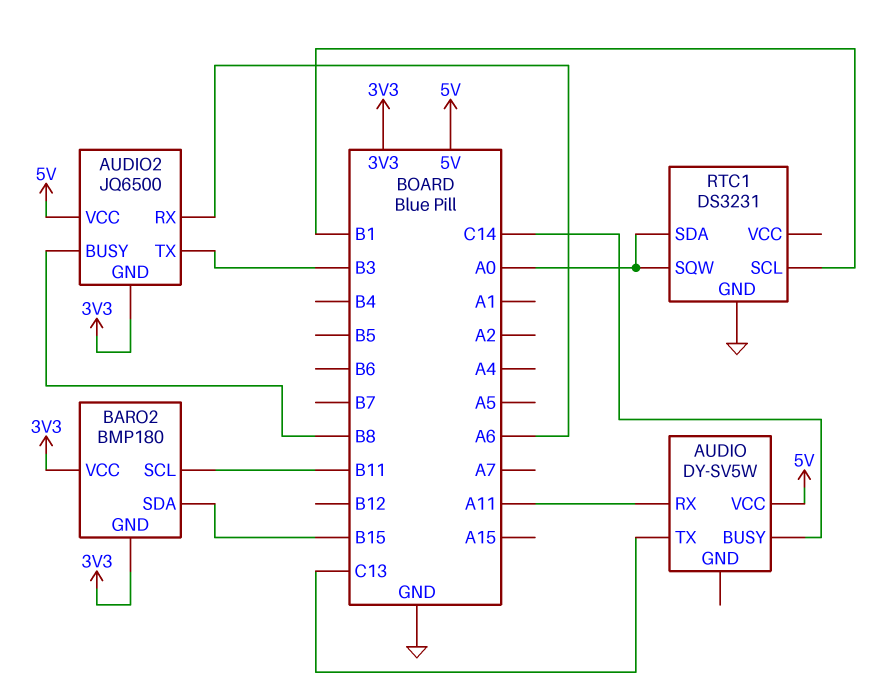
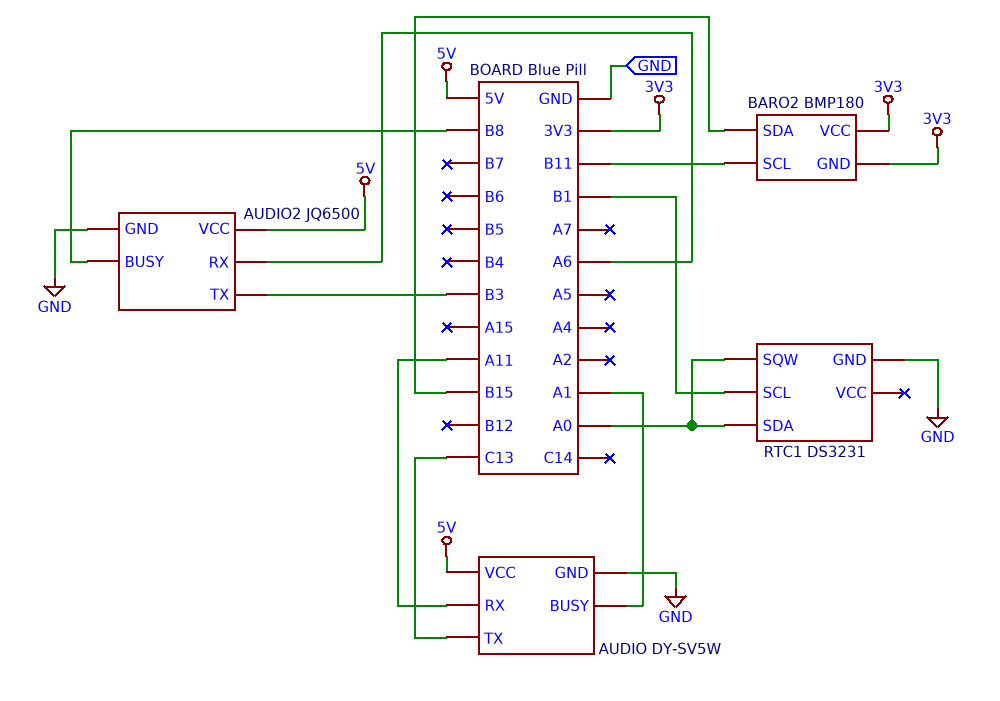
AUDIO pin BUSY: C14 -> A1
AUDIO pin GND: none -> GND
AUDIO2 pin GND: 3V3 -> GND

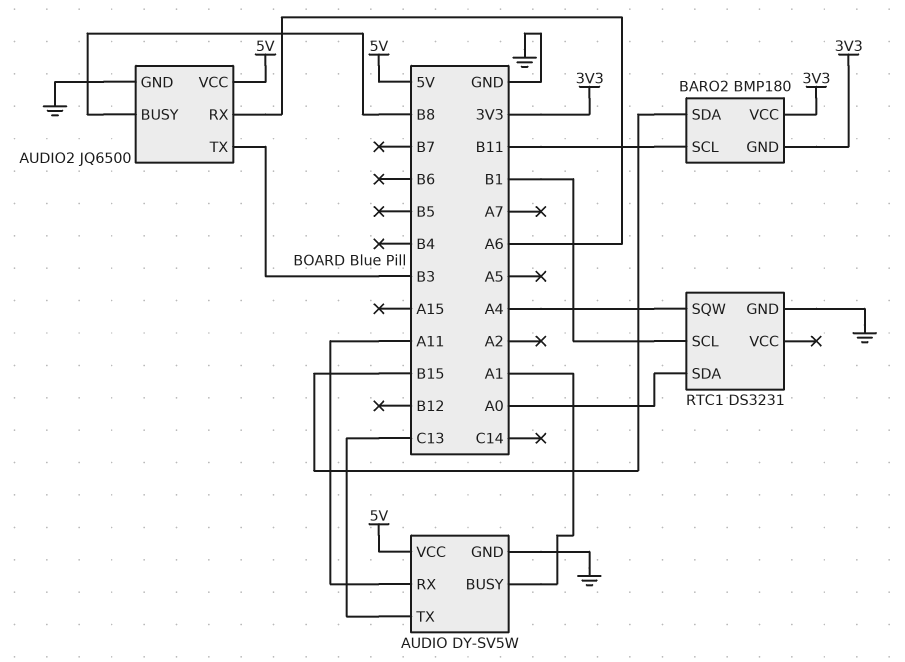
RTC1 pin SQW: A0 -> A4

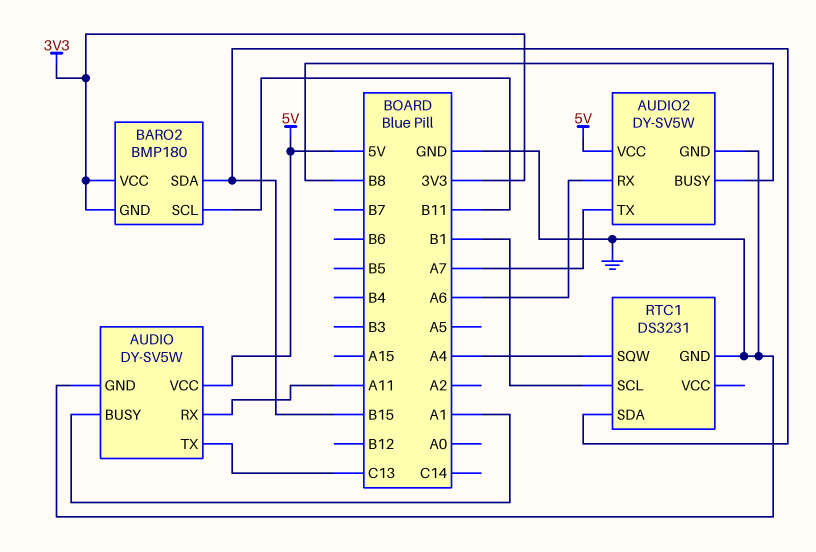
AUDIO2: JQ6500 -> DY-SV5W
AUDIO2 pin TX: B3 -> A7
RTC1 pin SDA: A0 -> B15

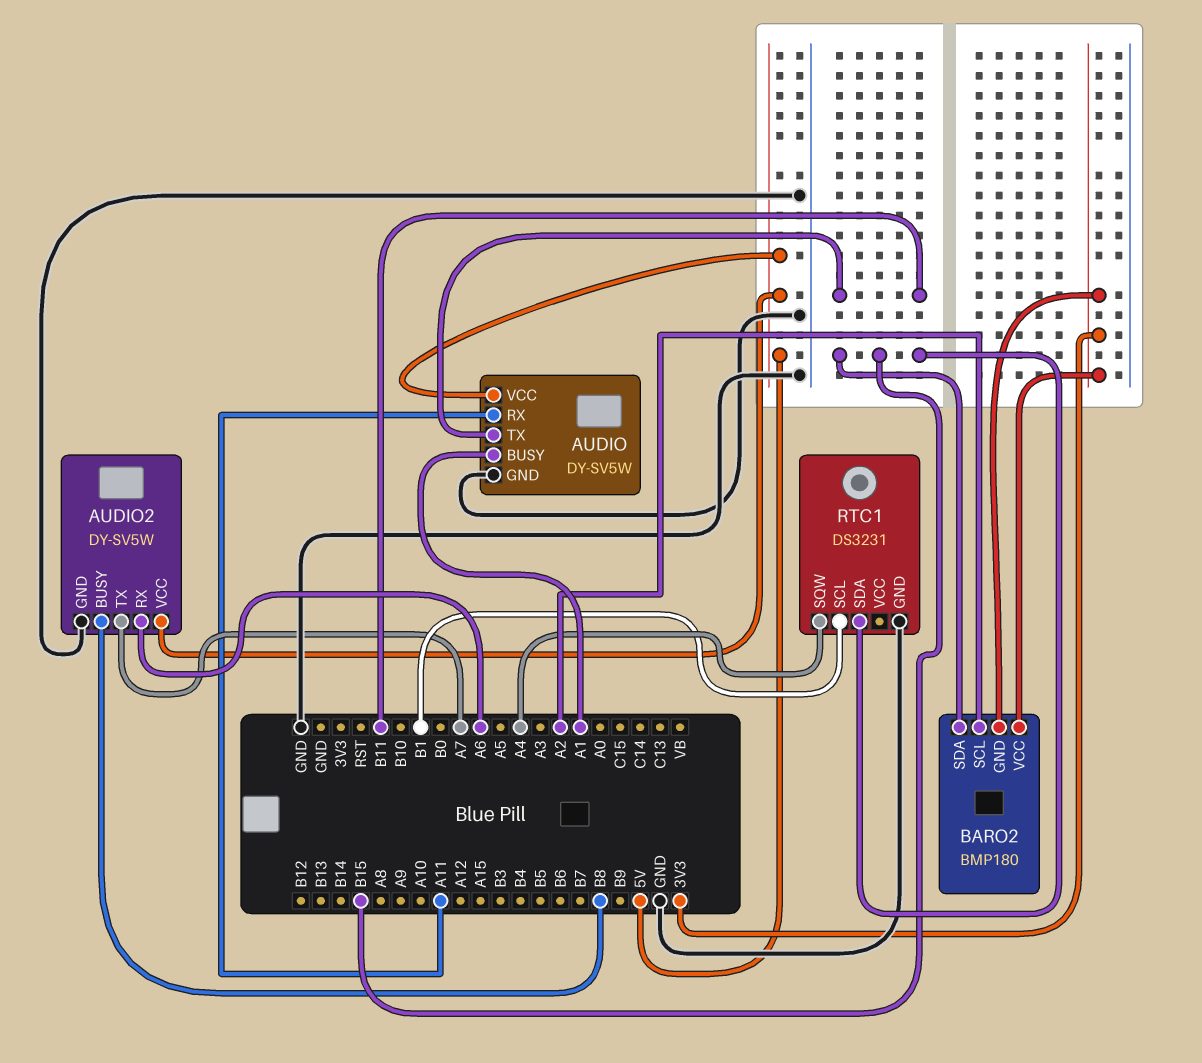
AUDIO pin TX: C13 -> B11
BARO2 pin SCL: B11 -> A2

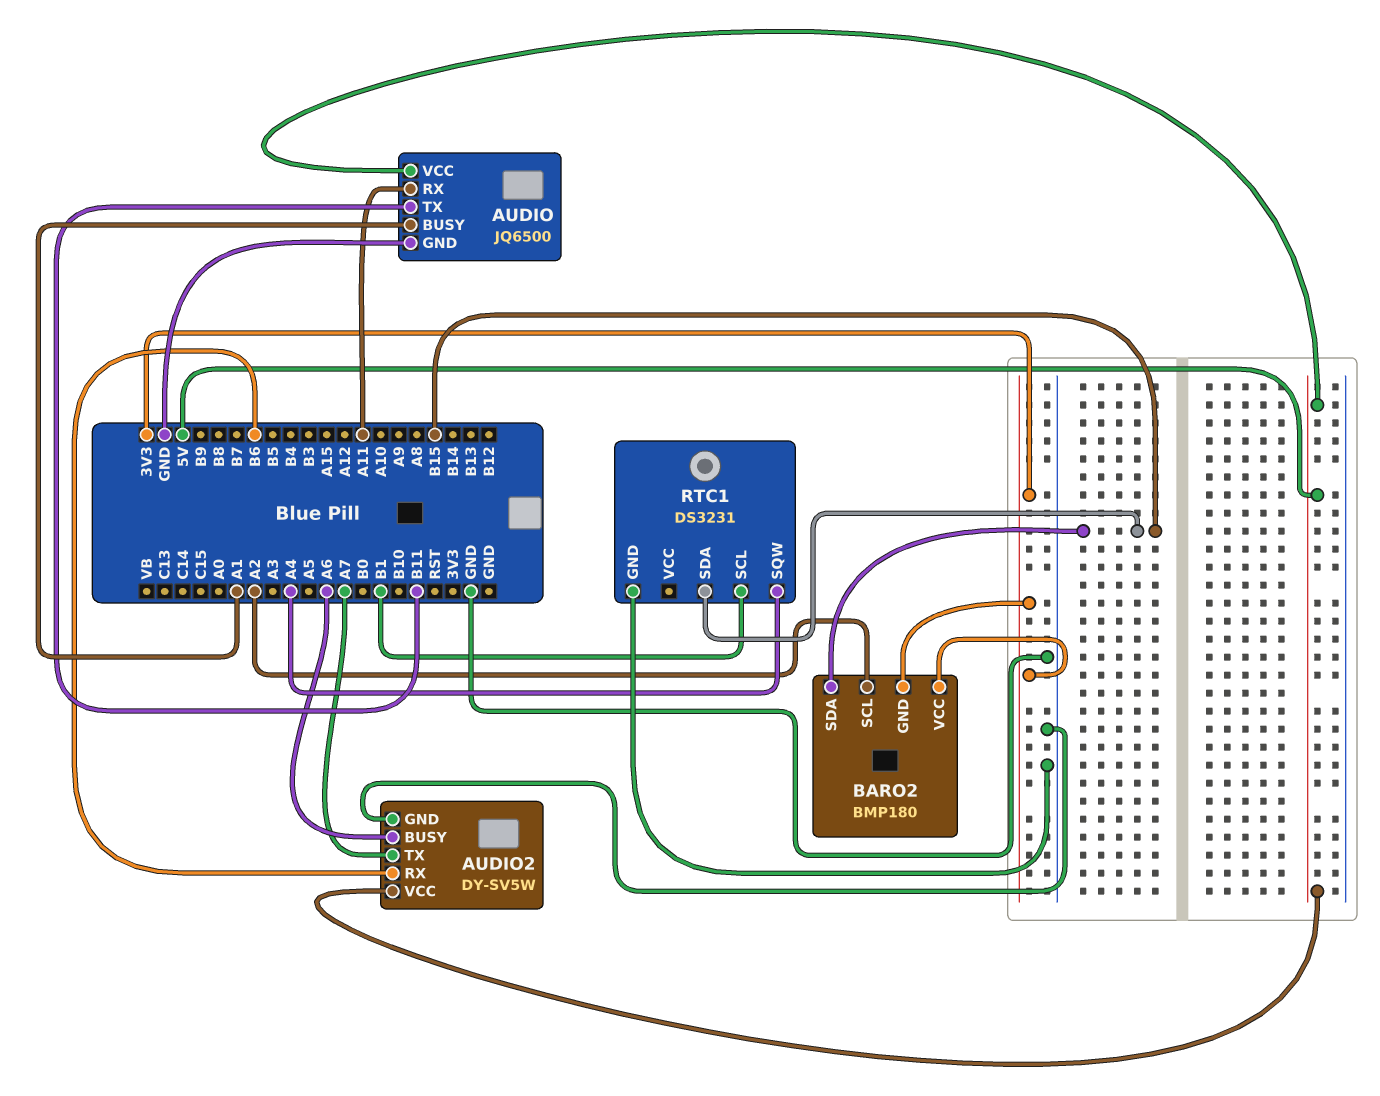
AUDIO: DY-SV5W -> JQ6500
AUDIO2 pin BUSY: B8 -> A6
AUDIO2 pin RX: A6 -> B6

